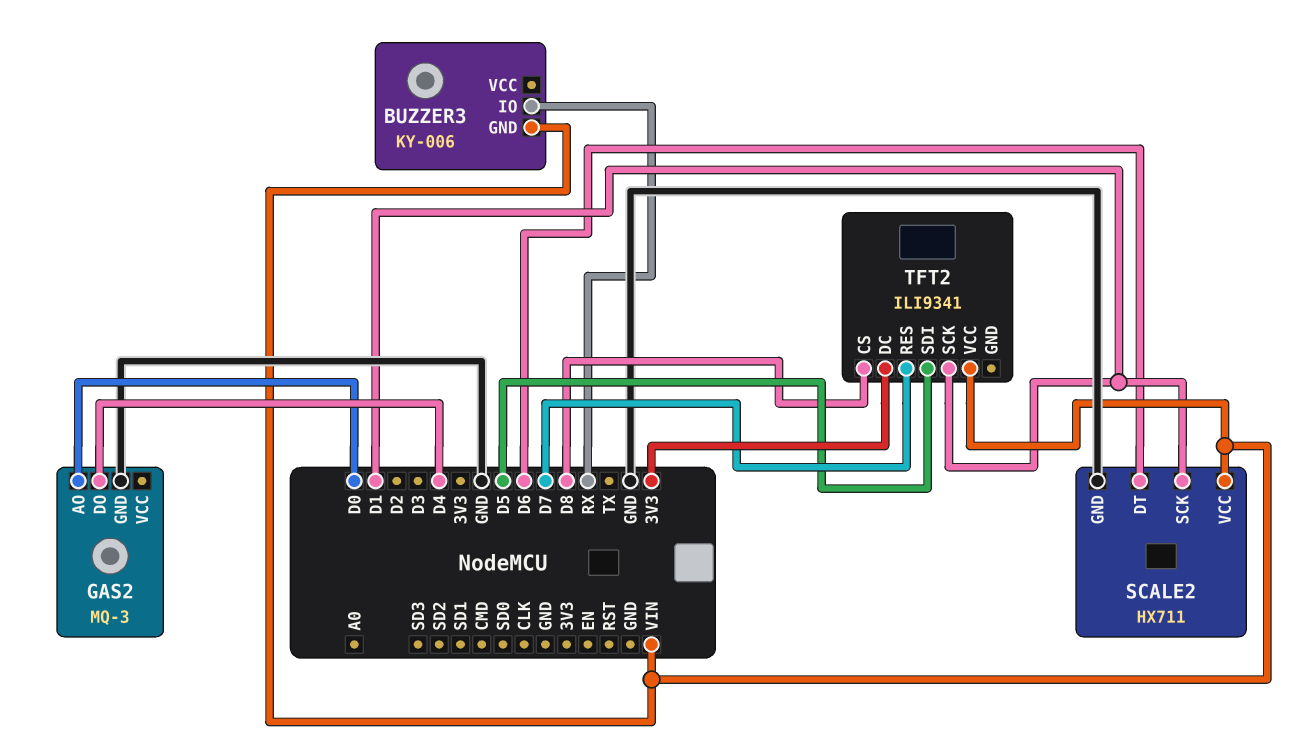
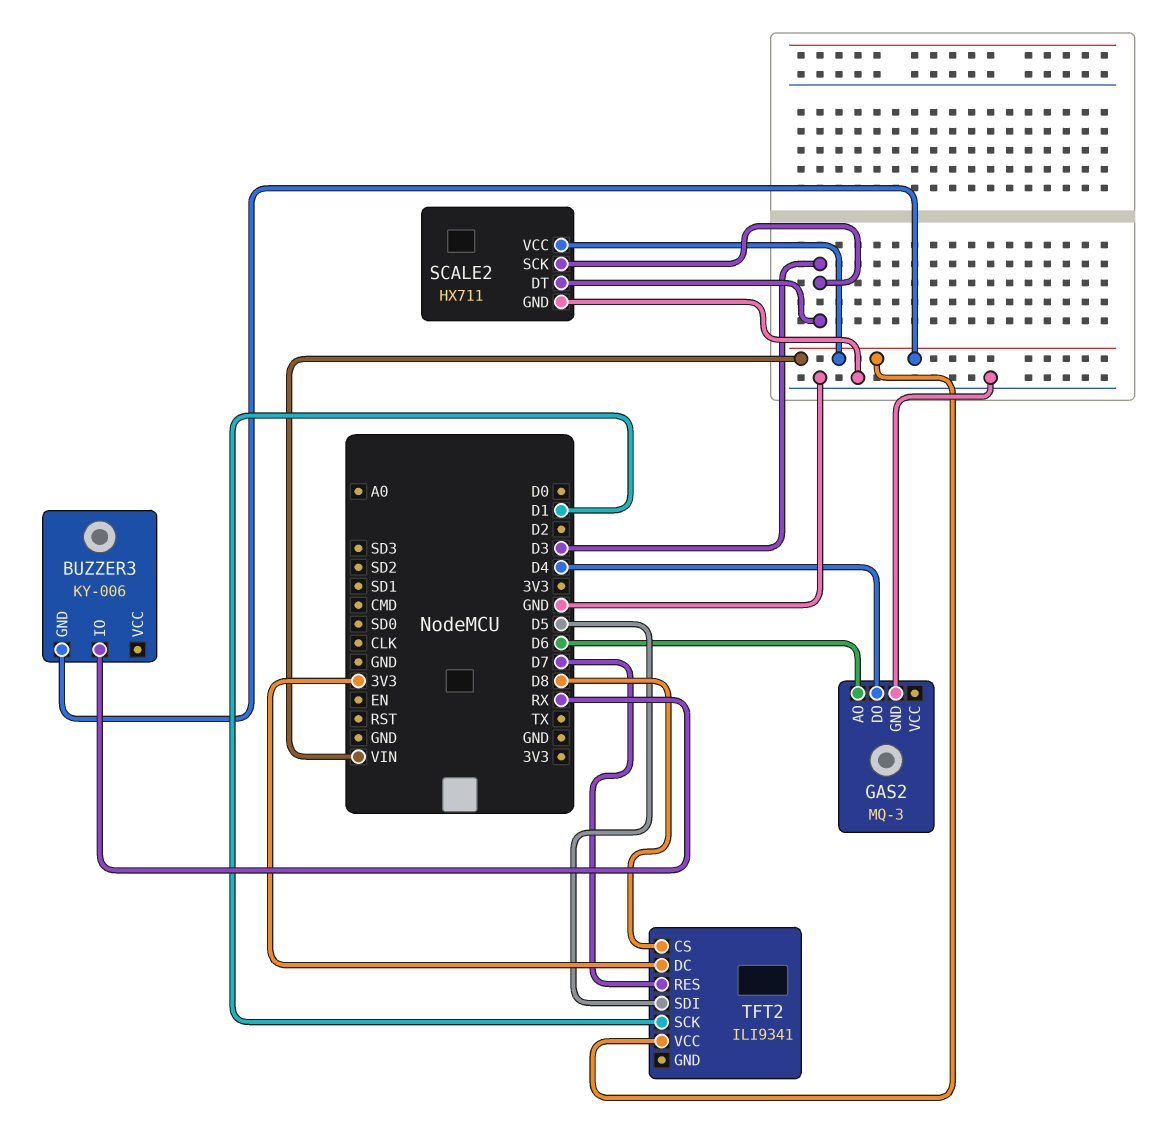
GAS2 pin AO: D0 -> D6
SCALE2 pin DT: D6 -> D3
SCALE2 pin SCK: D1 -> D3

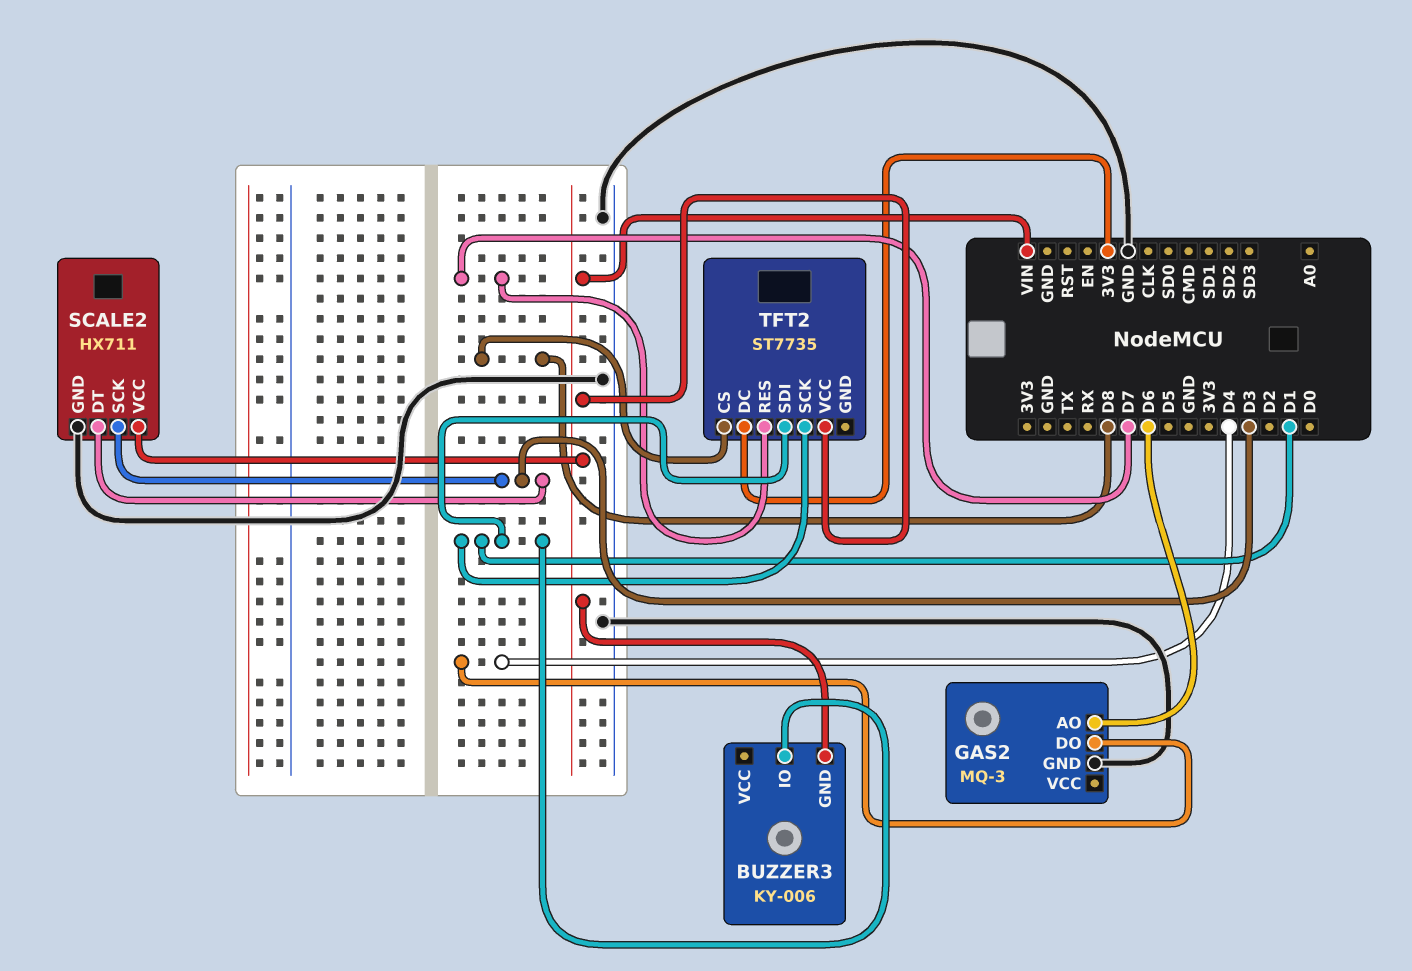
BUZZER3 pin IO: RX -> D1
TFT2: ILI9341 -> ST7735
TFT2 pin SDI: D5 -> D1

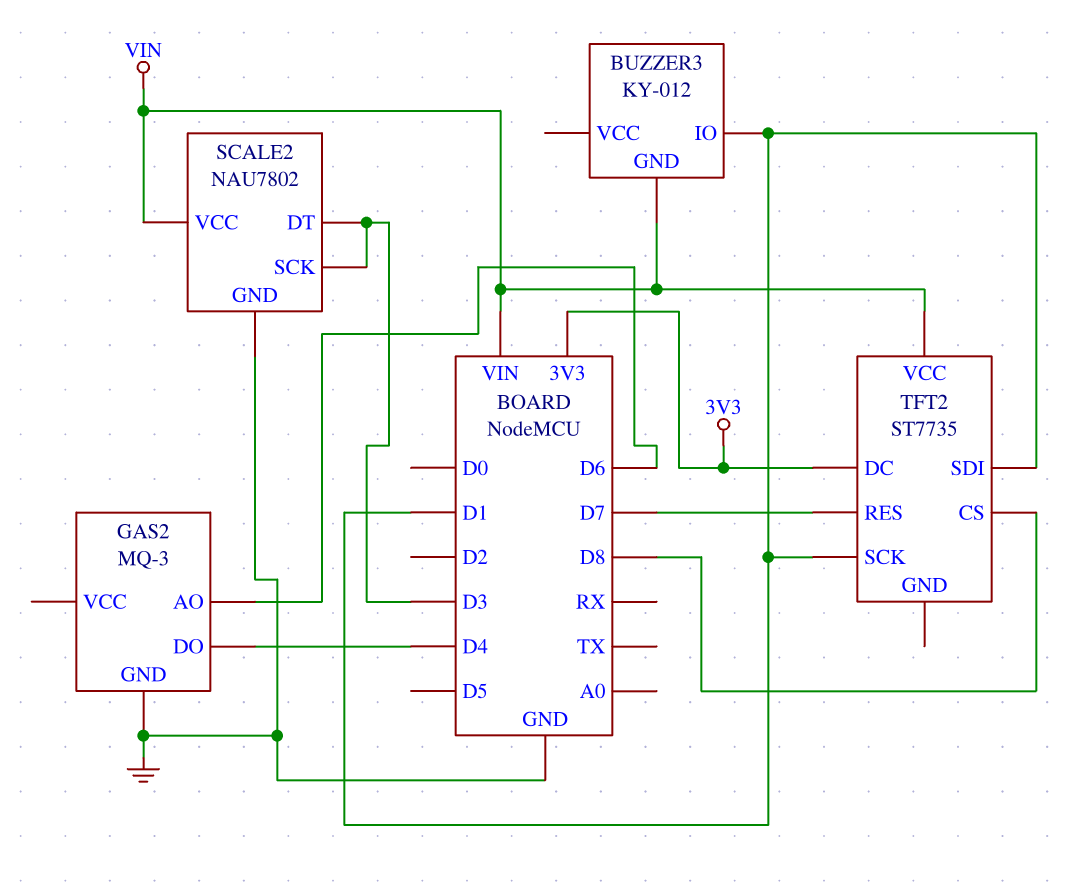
BUZZER3: KY-006 -> KY-012
SCALE2: HX711 -> NAU7802

